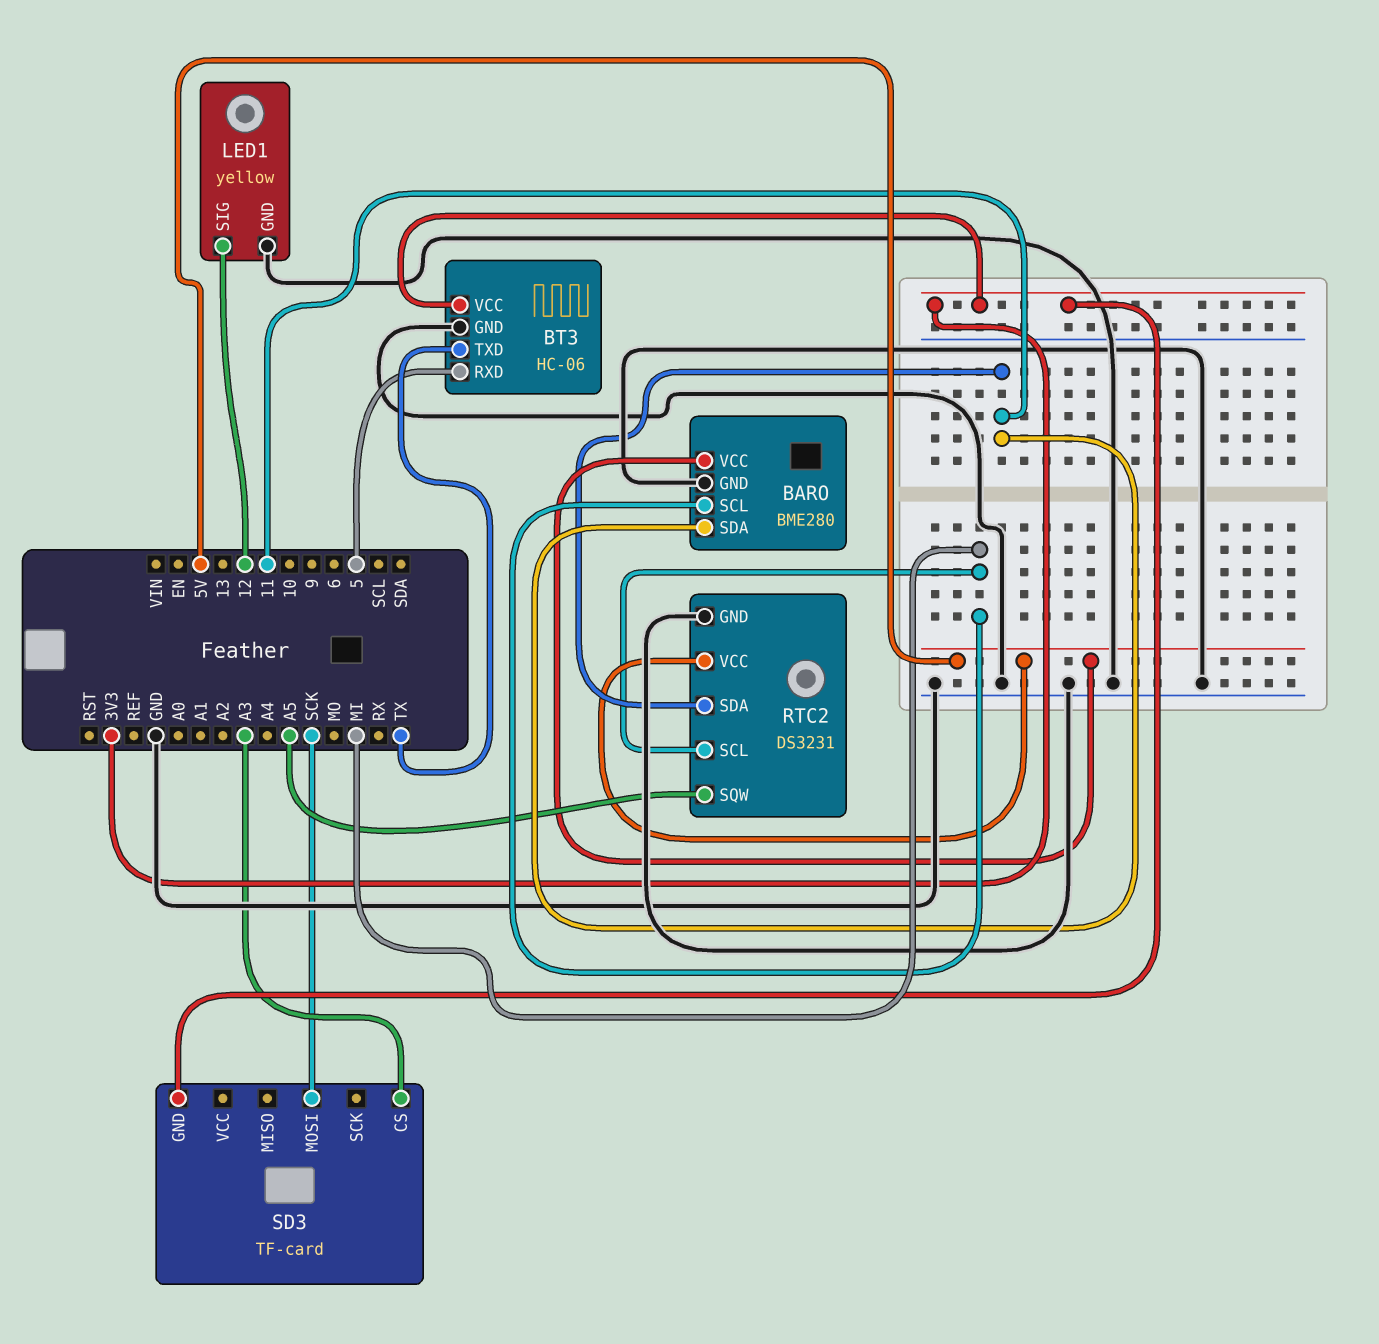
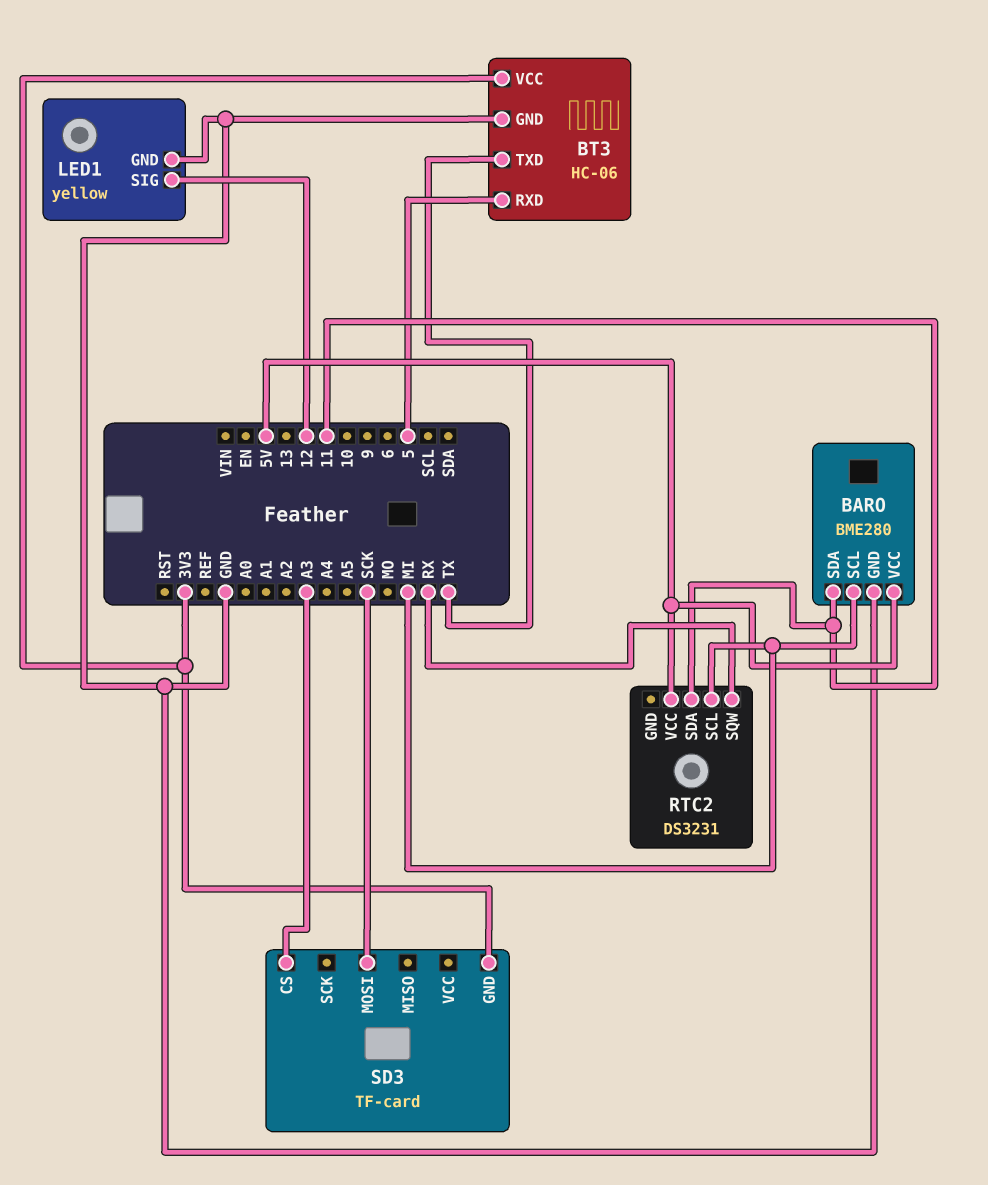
RTC2 pin GND: GND -> none
RTC2 pin SQW: A5 -> RX

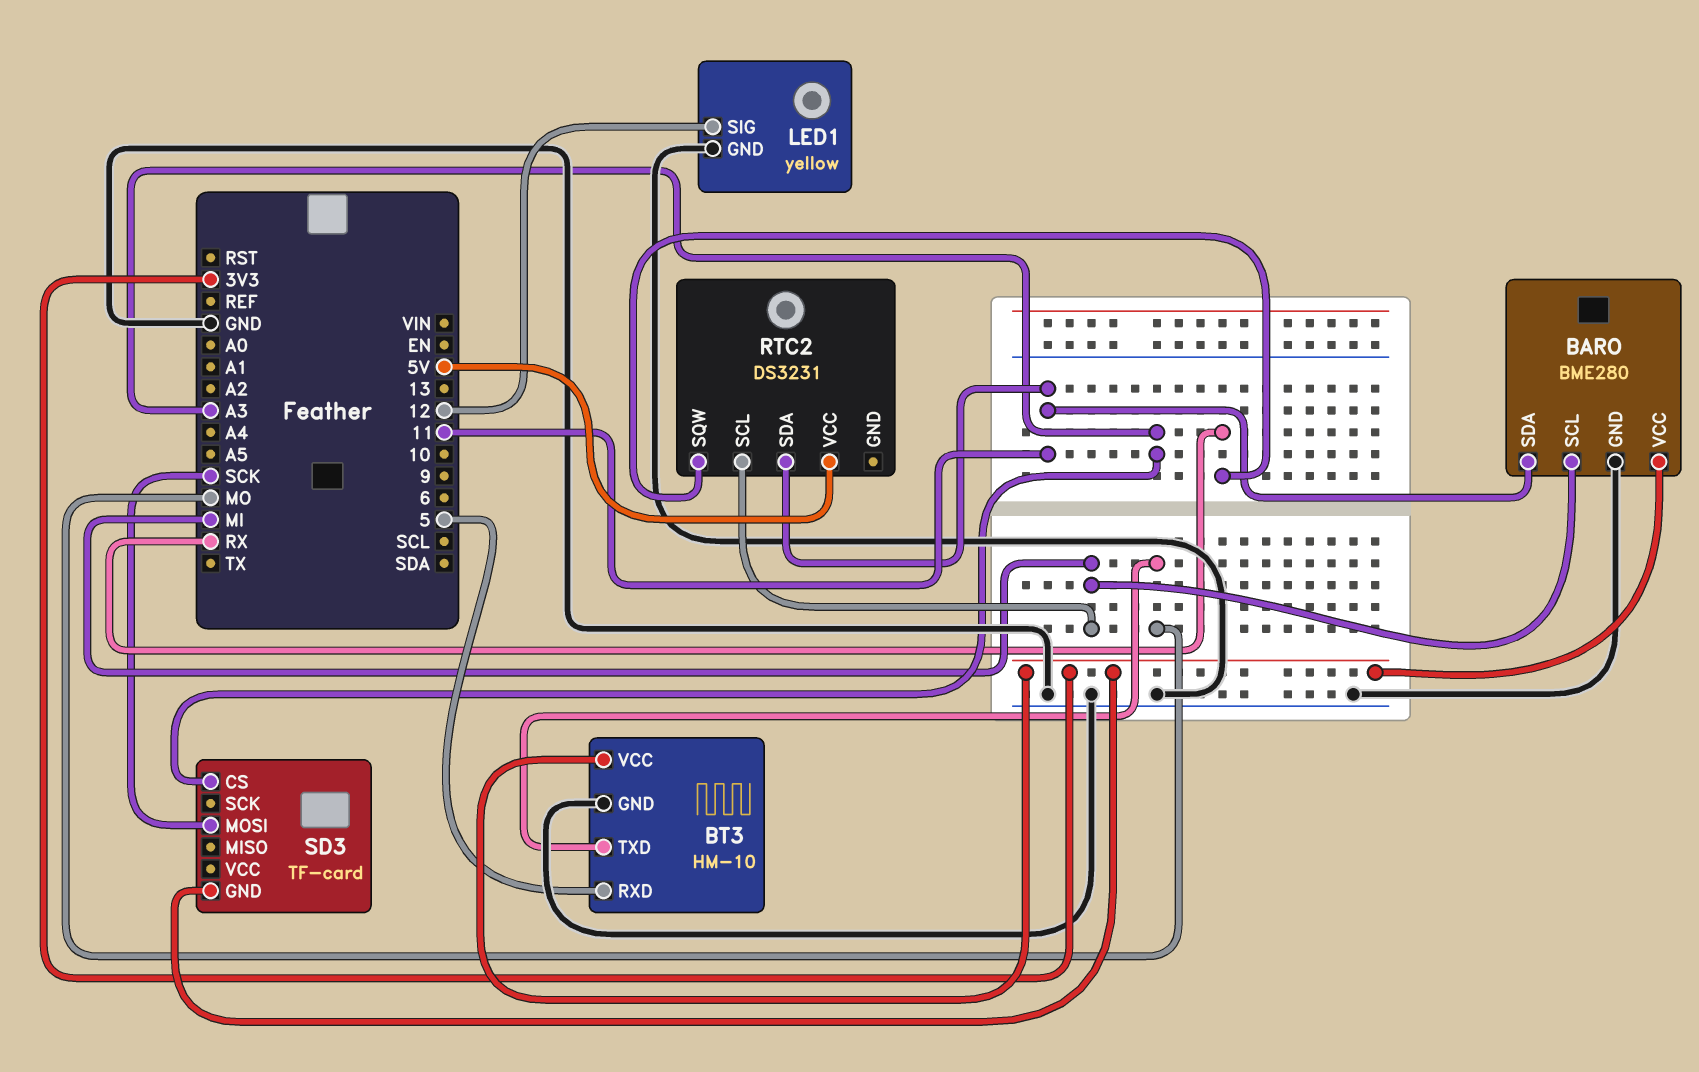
BARO pin VCC: 5V -> 3V3
BT3: HC-06 -> HM-10
BT3 pin TXD: TX -> MO

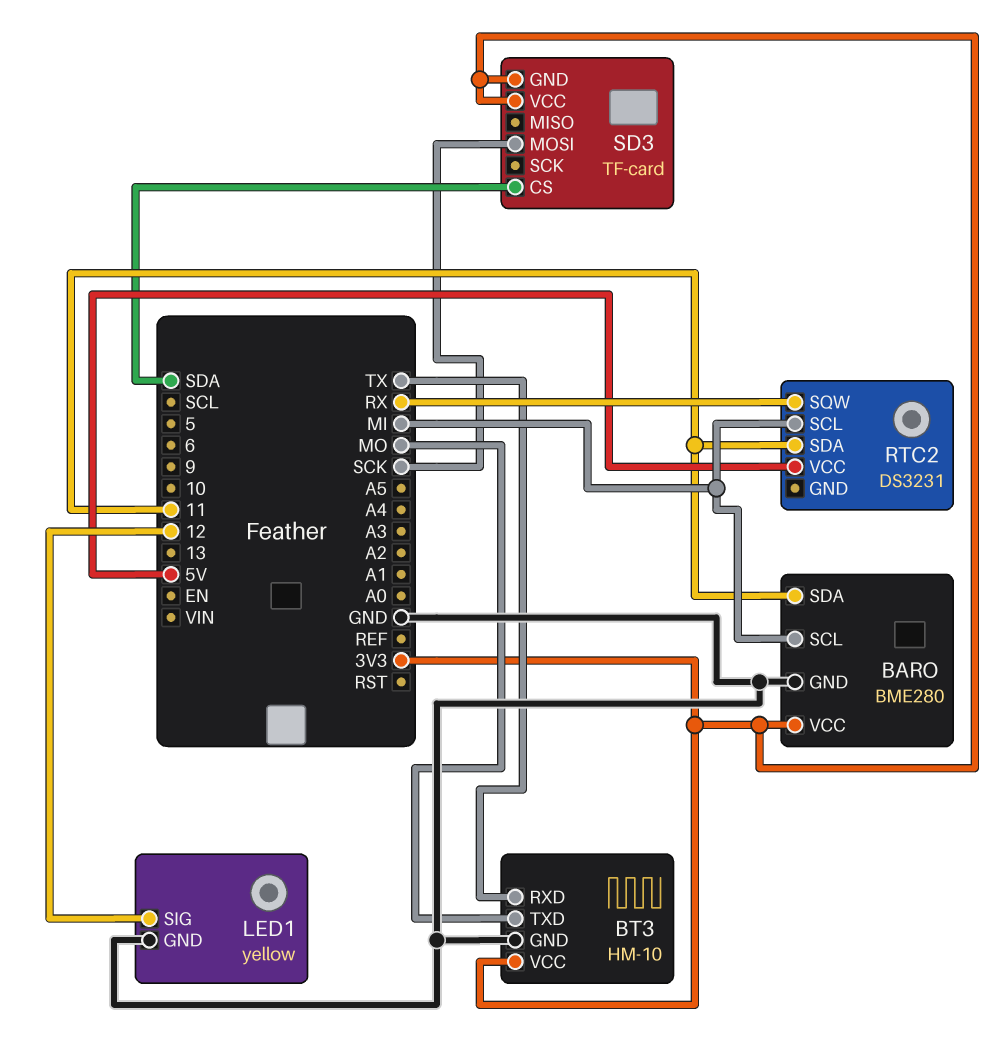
BT3 pin RXD: 5 -> TX
SD3 pin CS: A3 -> SDA
SD3 pin VCC: none -> 3V3

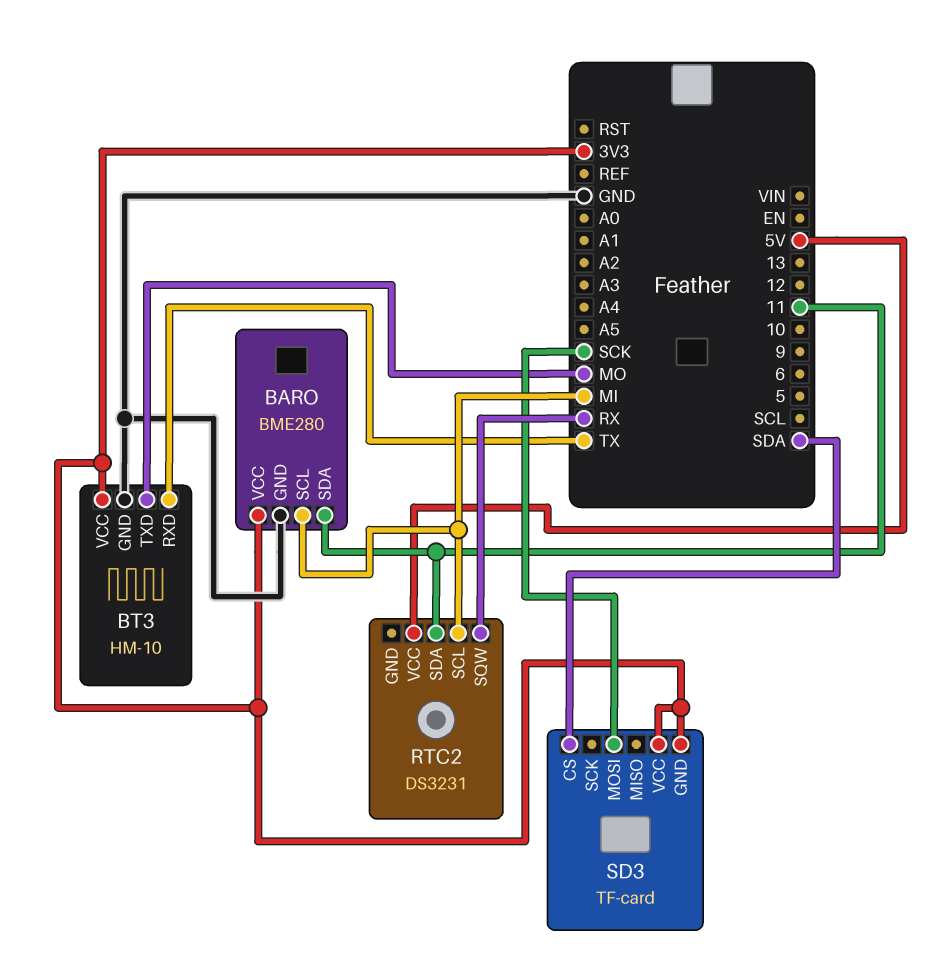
LED1: yellow -> none
LED1 pin GND: GND -> none
LED1 pin SIG: 12 -> none

